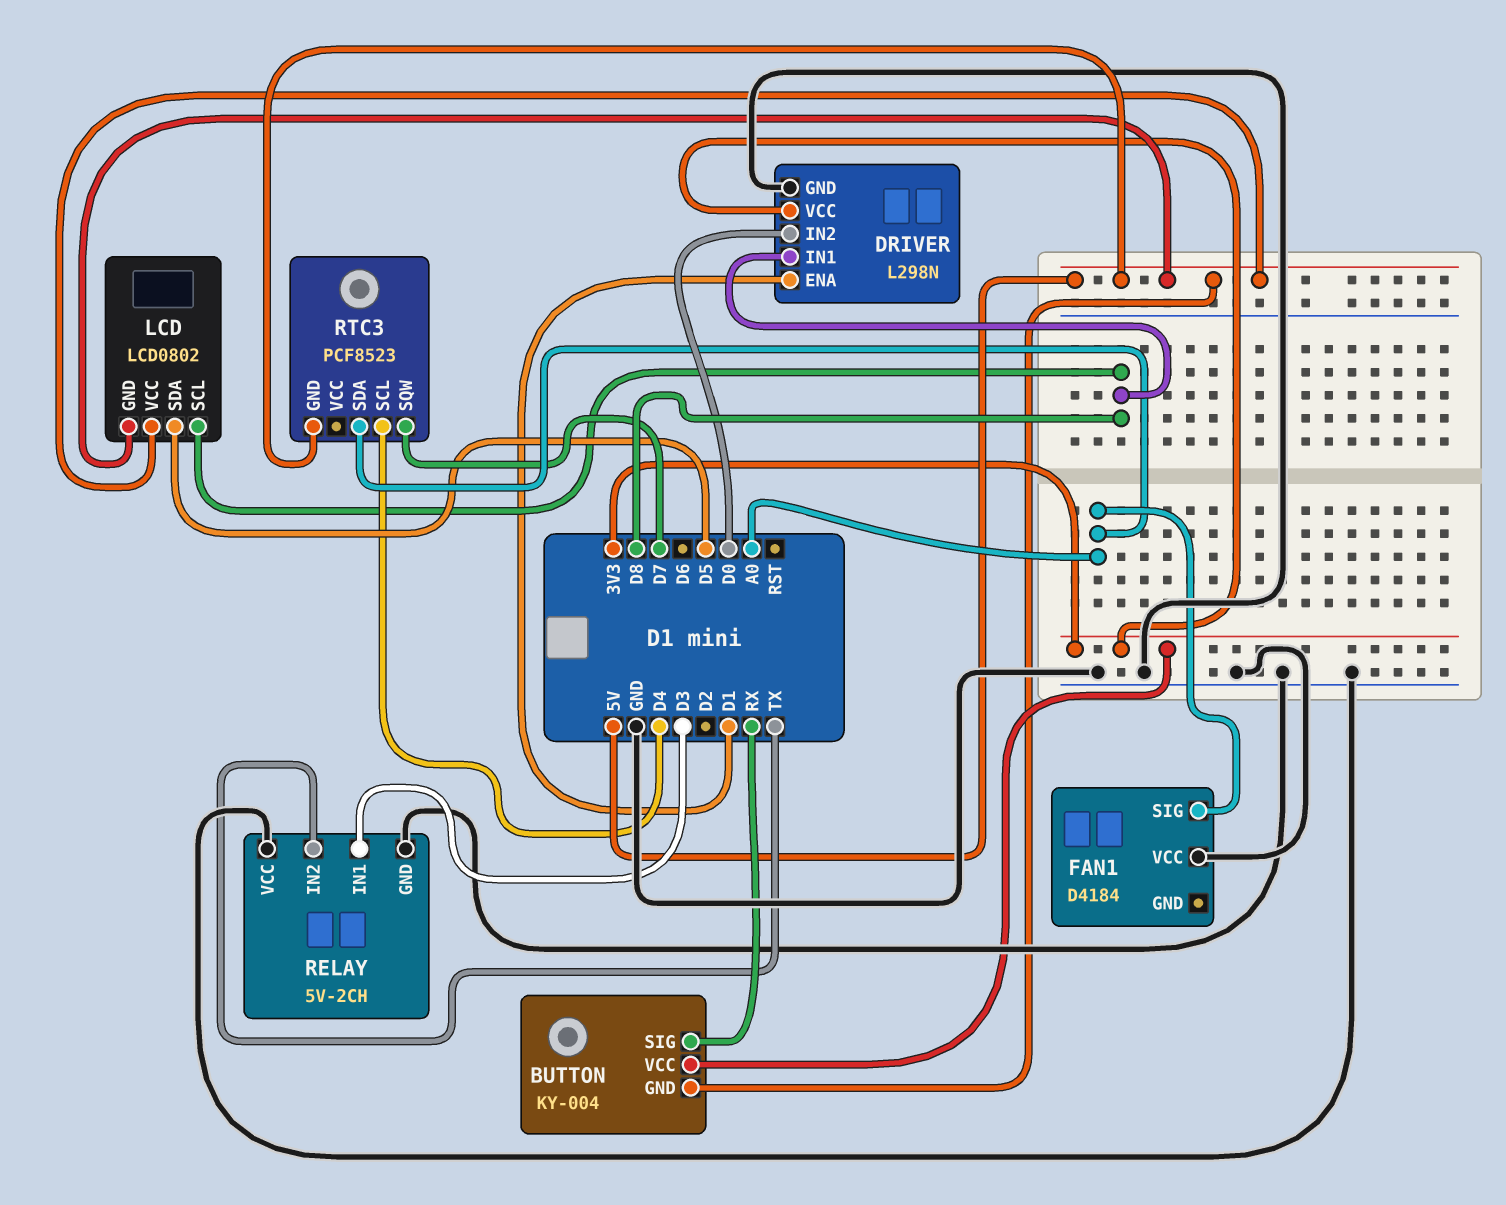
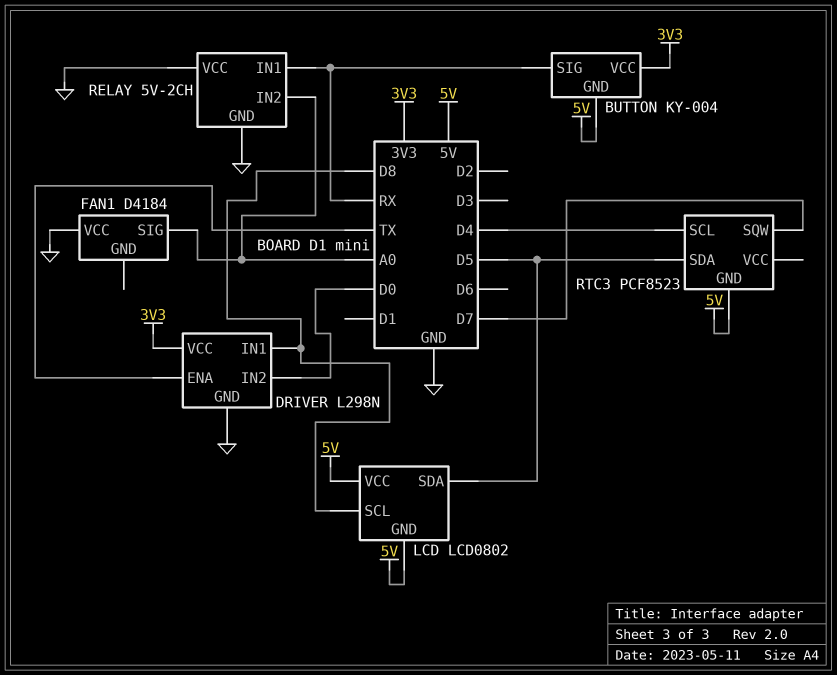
DRIVER pin ENA: D1 -> TX
RELAY pin IN1: D3 -> RX
RELAY pin IN2: TX -> A0
RTC3 pin SDA: A0 -> D5

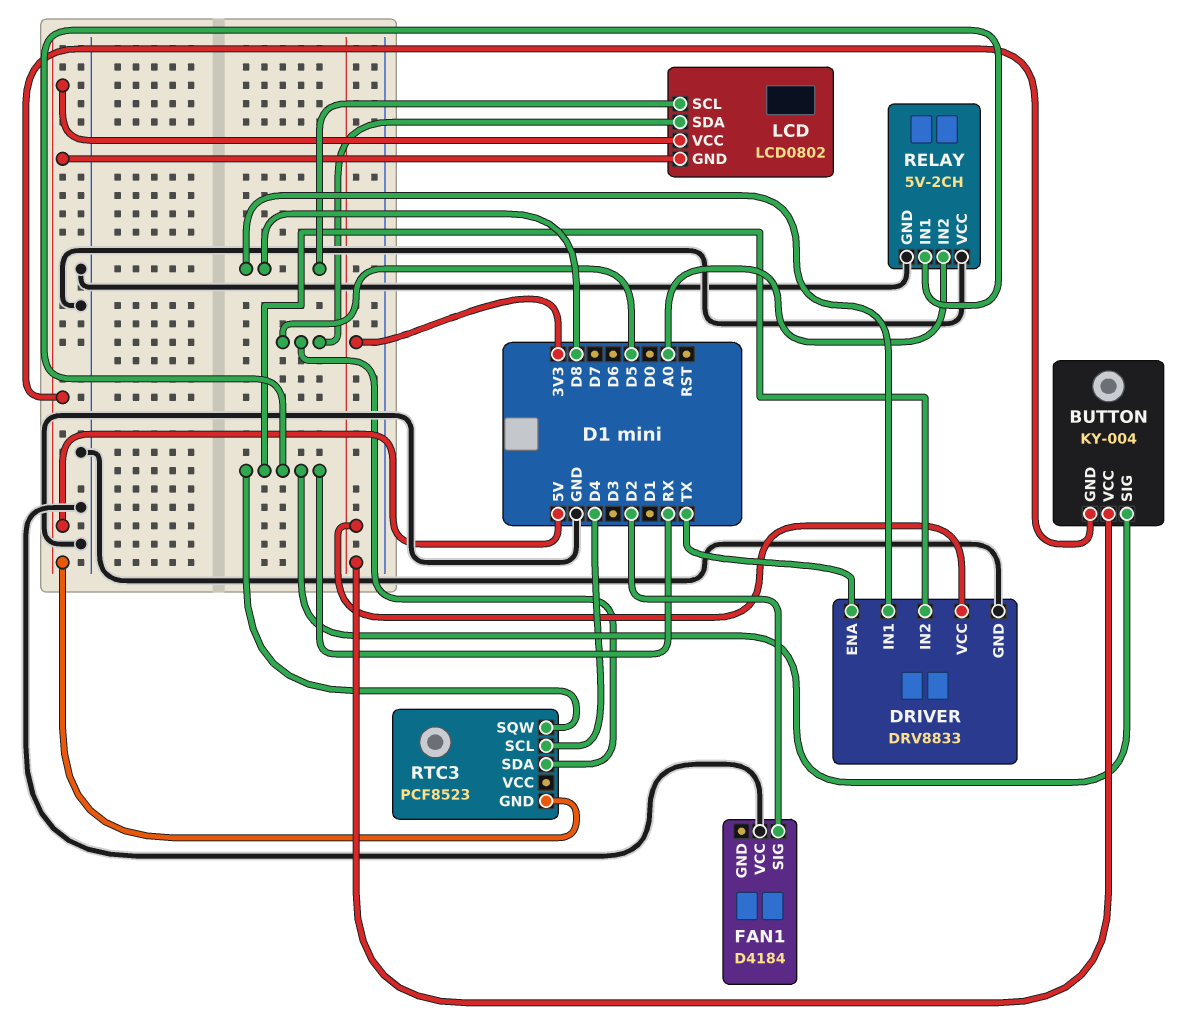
DRIVER: L298N -> DRV8833
DRIVER pin IN2: D0 -> RX
FAN1 pin SIG: A0 -> D2
RTC3 pin SQW: D7 -> RX

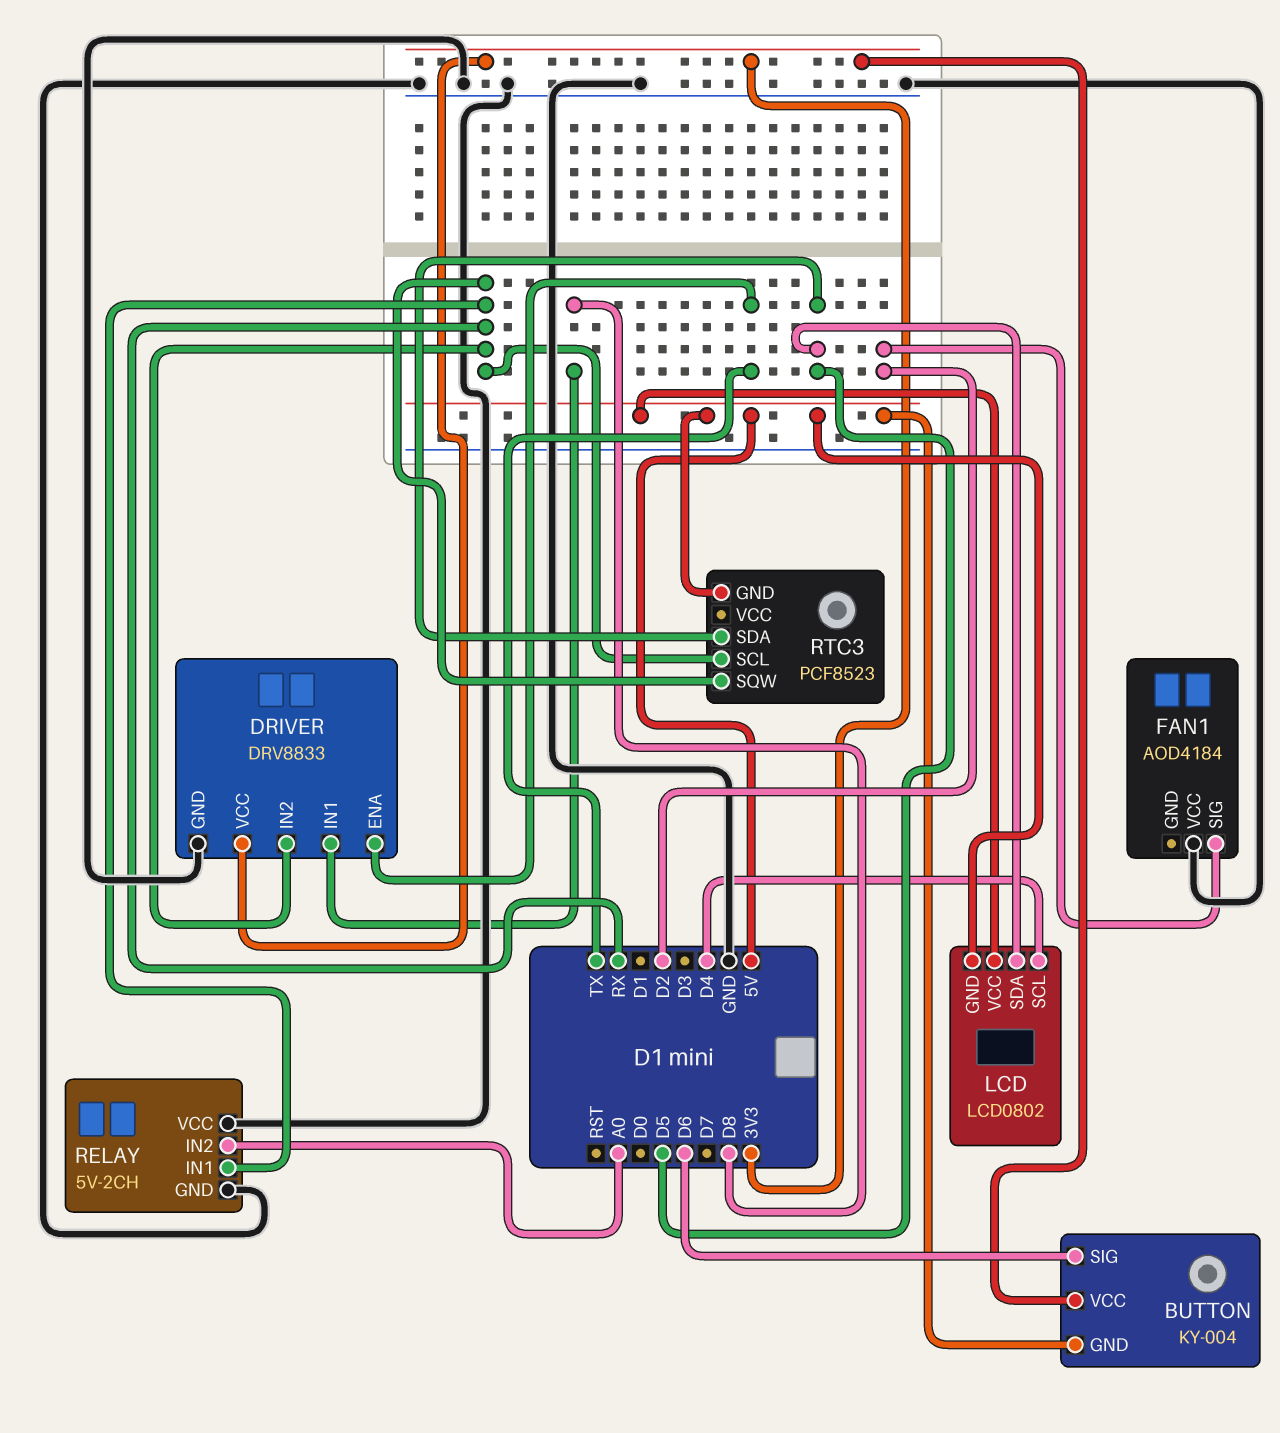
BUTTON pin SIG: RX -> D6
FAN1: D4184 -> AOD4184
LCD pin SCL: D8 -> D4
RTC3 pin SCL: D4 -> RX

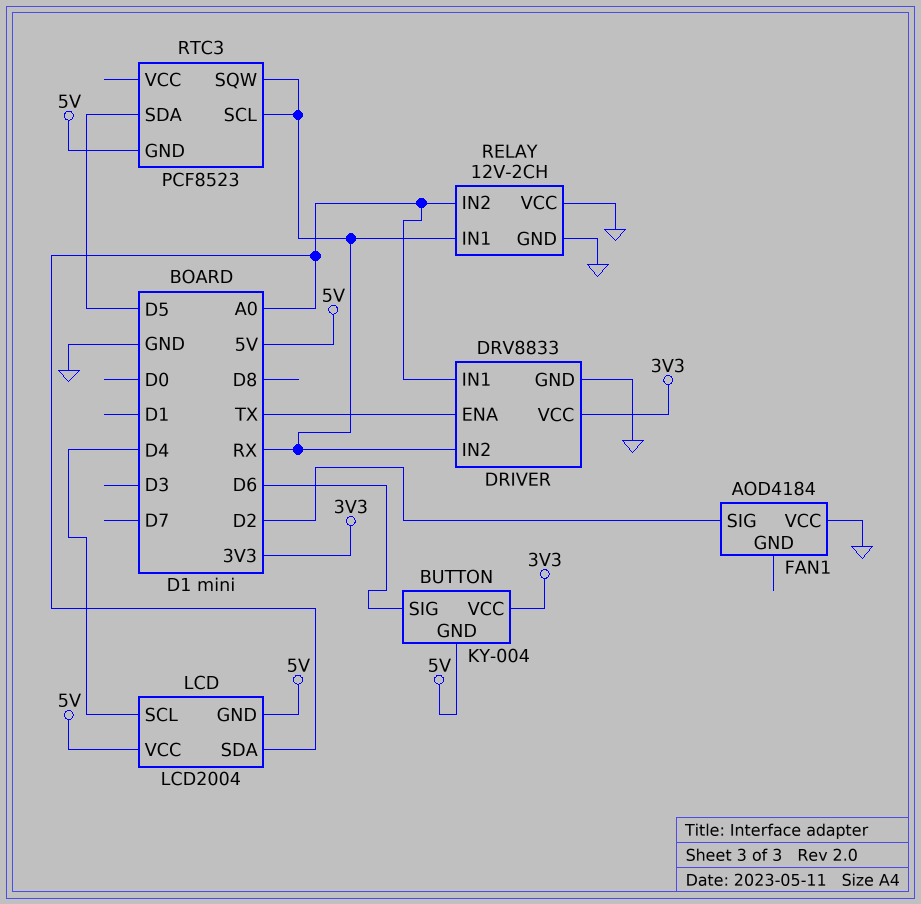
DRIVER pin IN1: D8 -> A0
LCD: LCD0802 -> LCD2004
LCD pin SDA: D5 -> A0
RELAY: 5V-2CH -> 12V-2CH

